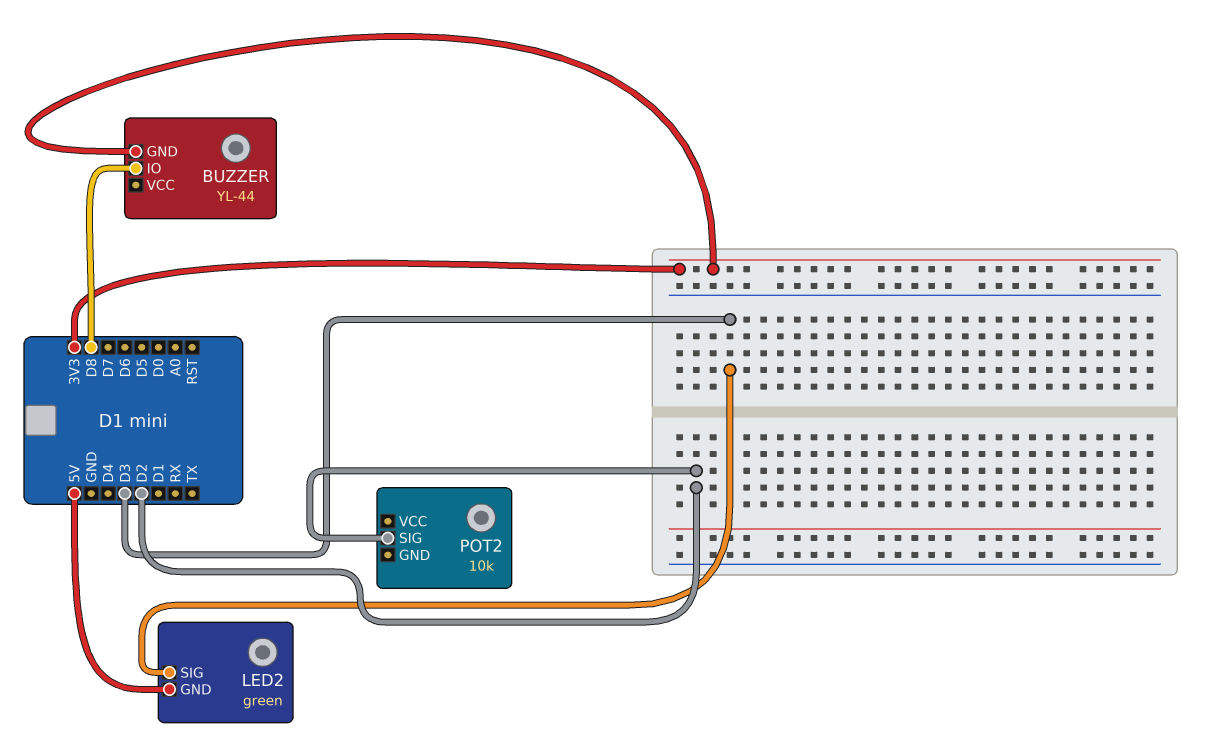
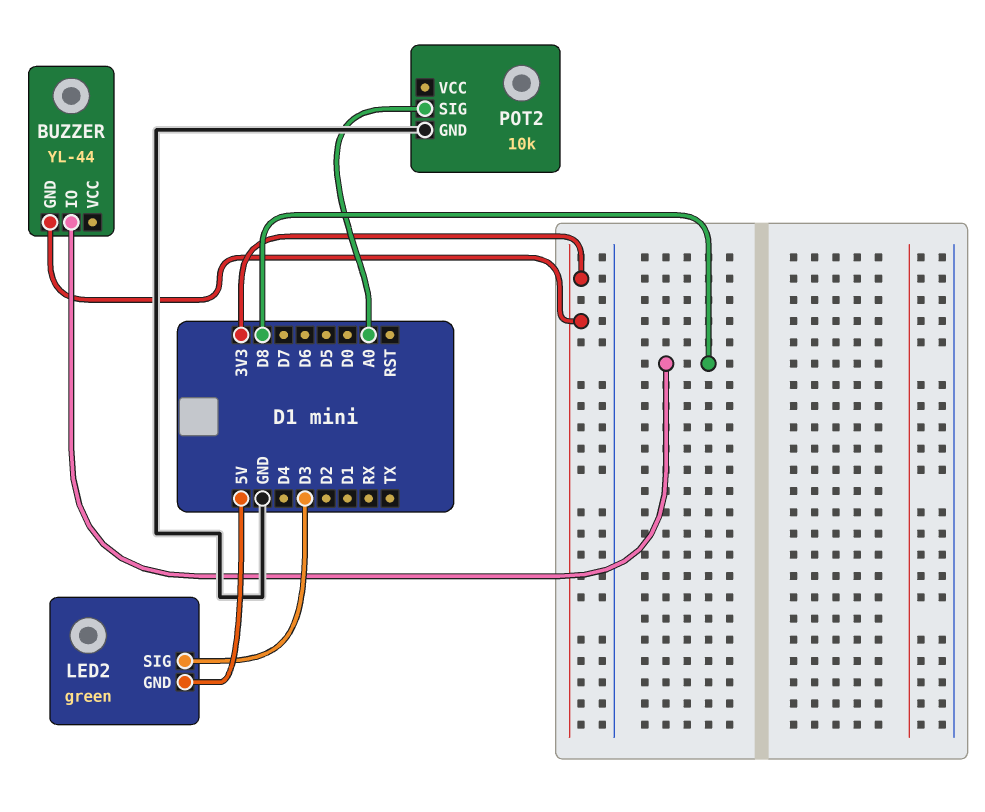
POT2 pin GND: none -> GND
POT2 pin SIG: D2 -> A0

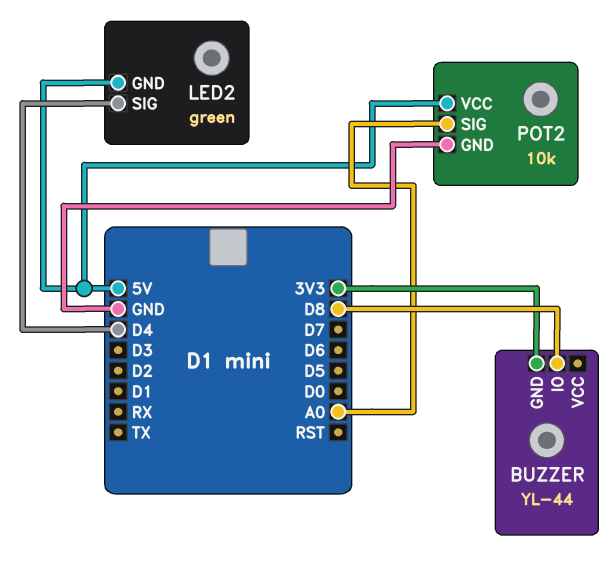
LED2 pin SIG: D3 -> D4
POT2 pin VCC: none -> 5V

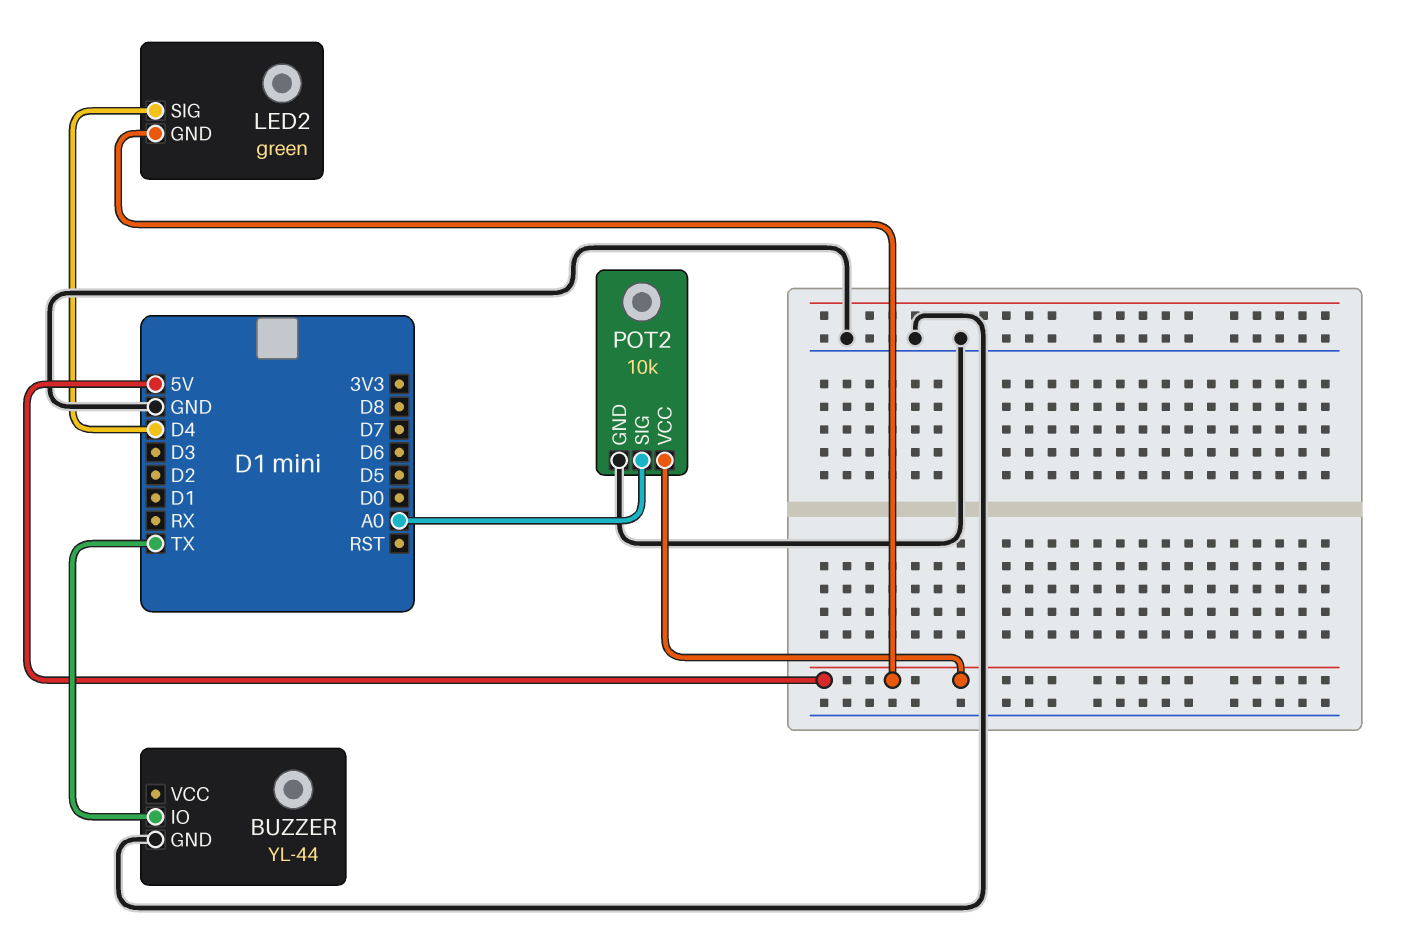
BUZZER pin GND: 3V3 -> GND
BUZZER pin IO: D8 -> TX

